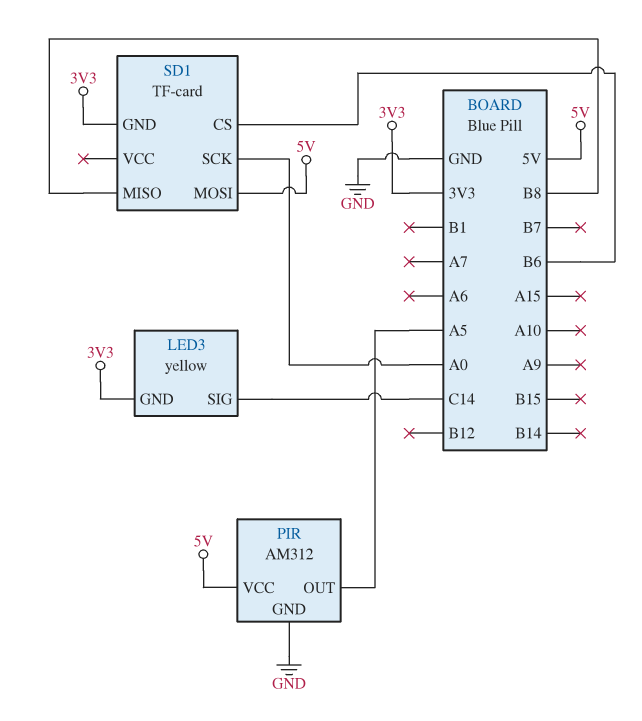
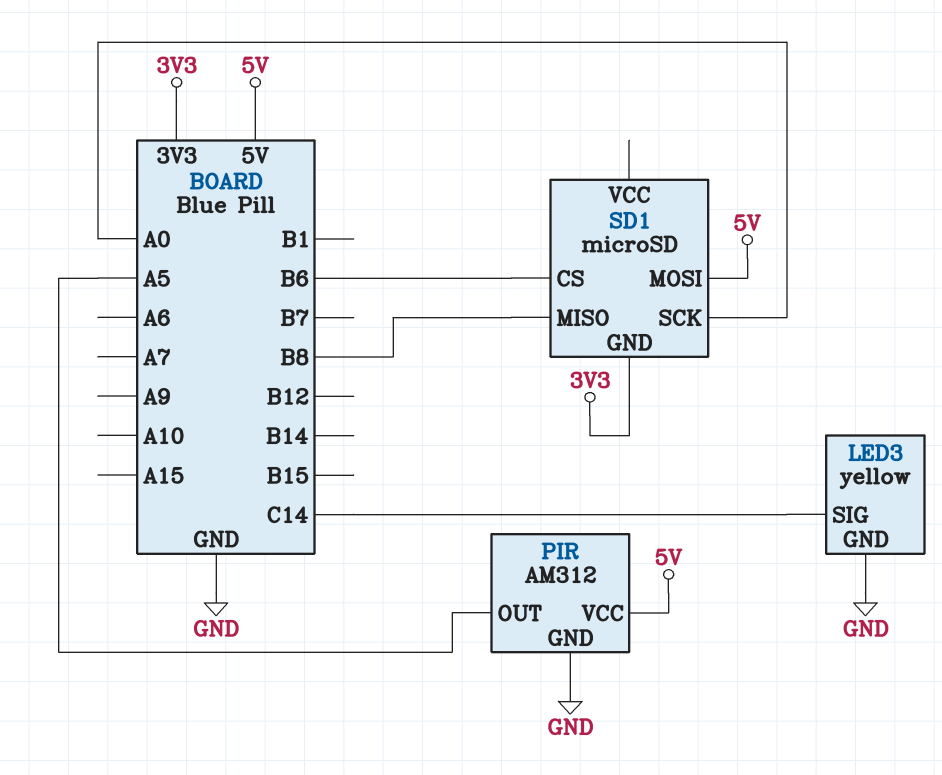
LED3 pin GND: 3V3 -> GND
SD1: TF-card -> microSD

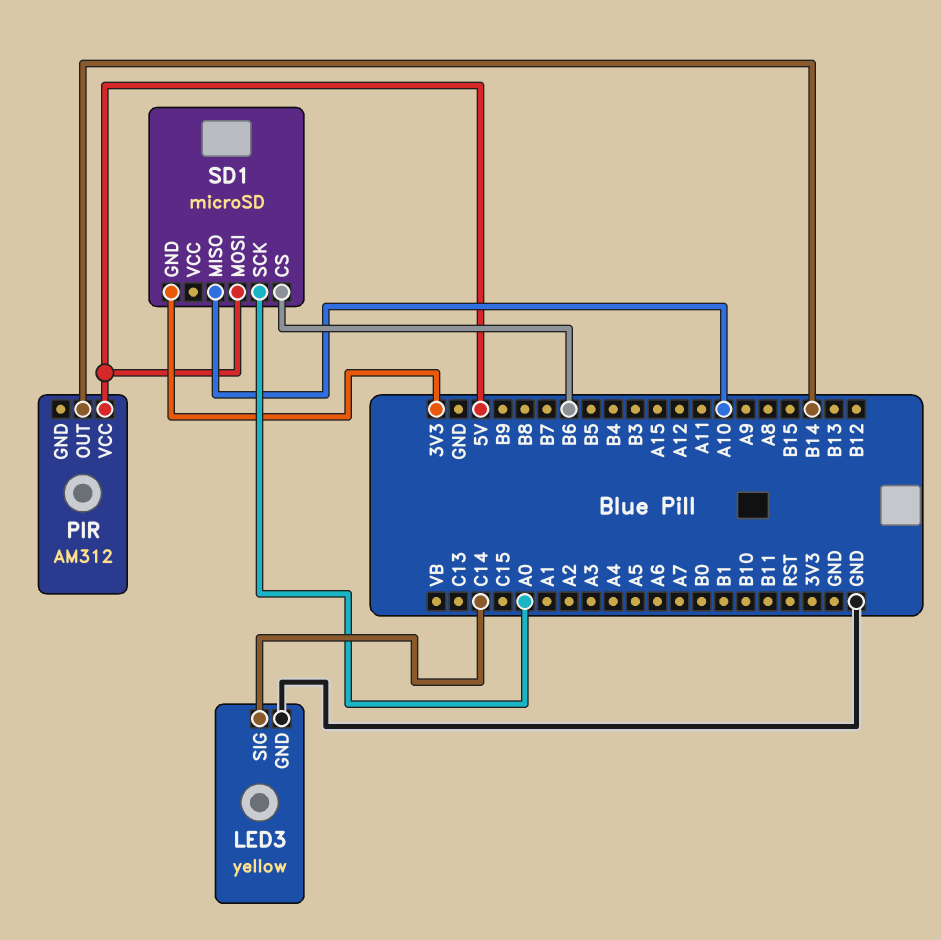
PIR pin GND: GND -> none
PIR pin OUT: A5 -> B14
SD1 pin MISO: B8 -> A10

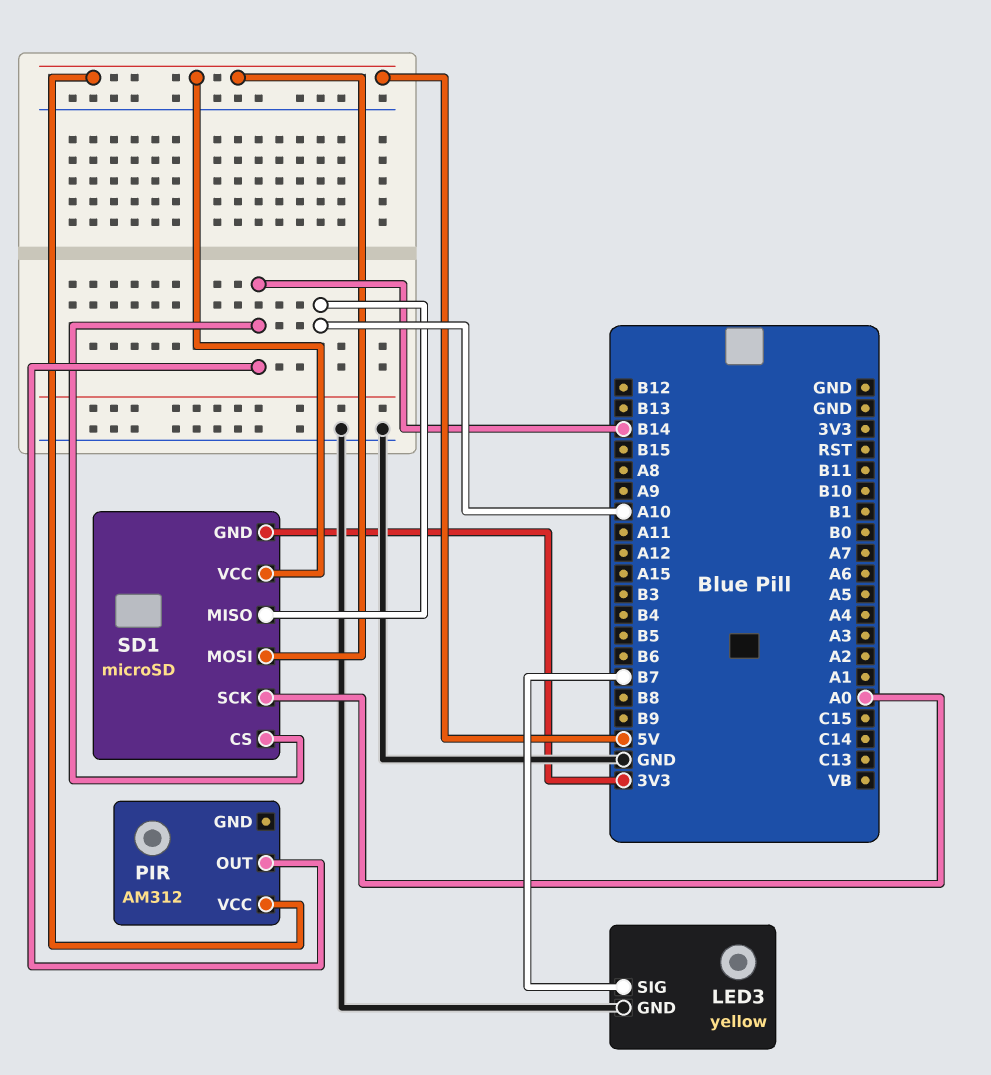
LED3 pin SIG: C14 -> B7
SD1 pin CS: B6 -> B14
SD1 pin VCC: none -> 5V

